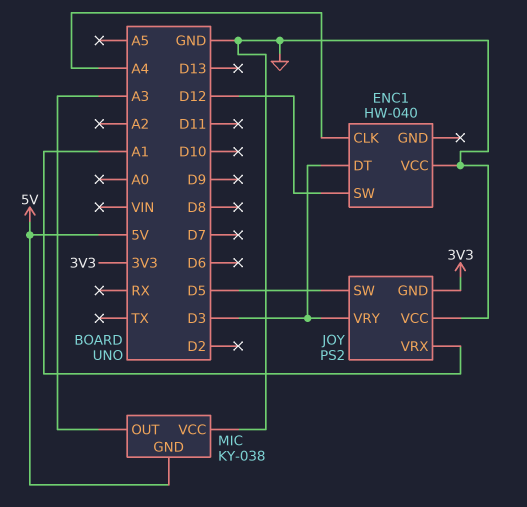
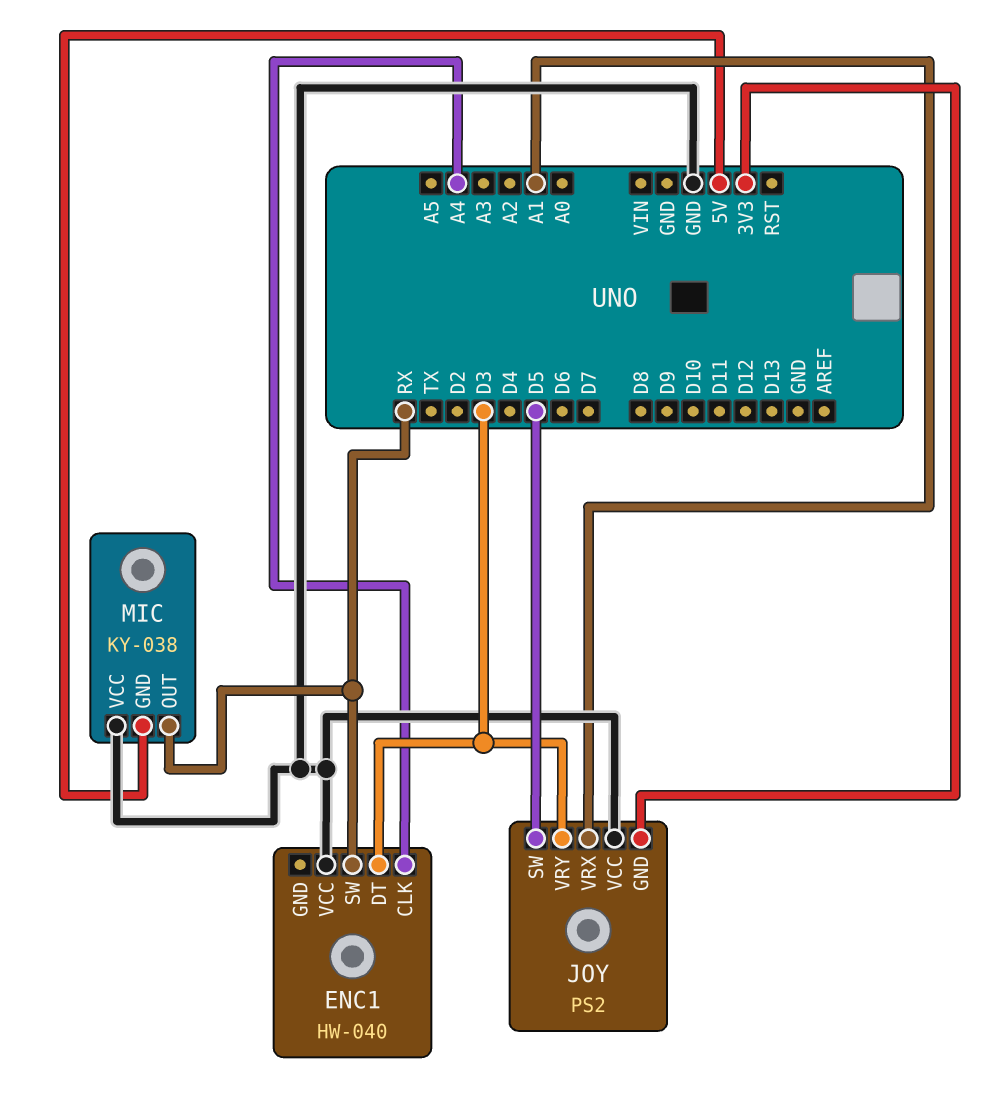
ENC1 pin SW: D12 -> RX
MIC pin OUT: A3 -> RX

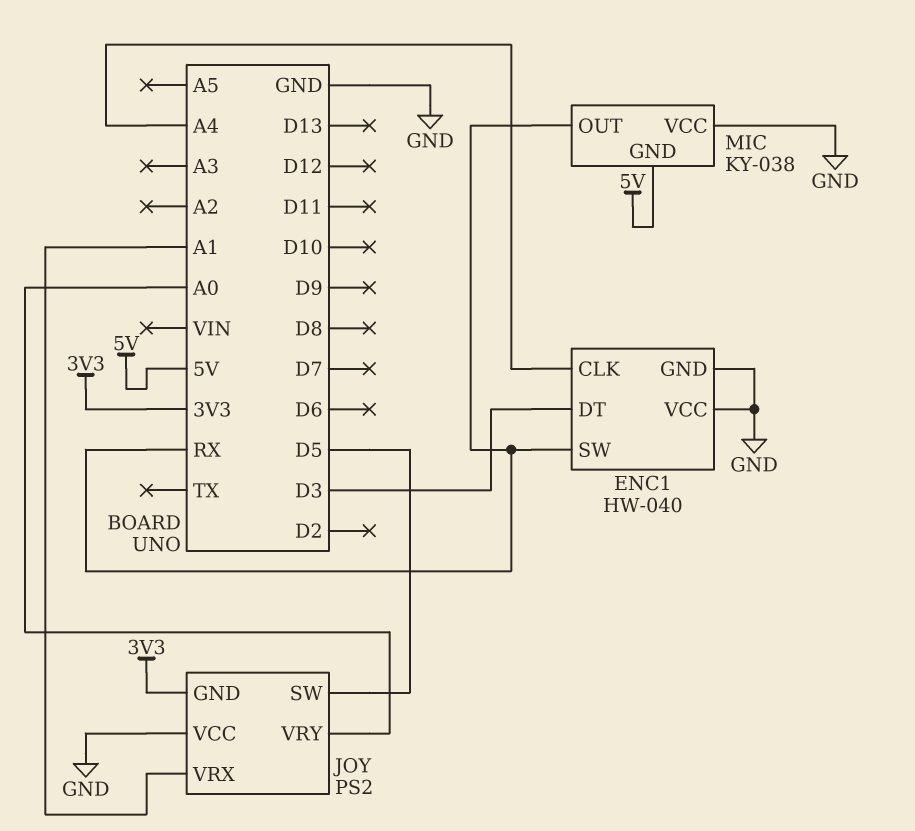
ENC1 pin GND: none -> GND
JOY pin VRY: D3 -> A0

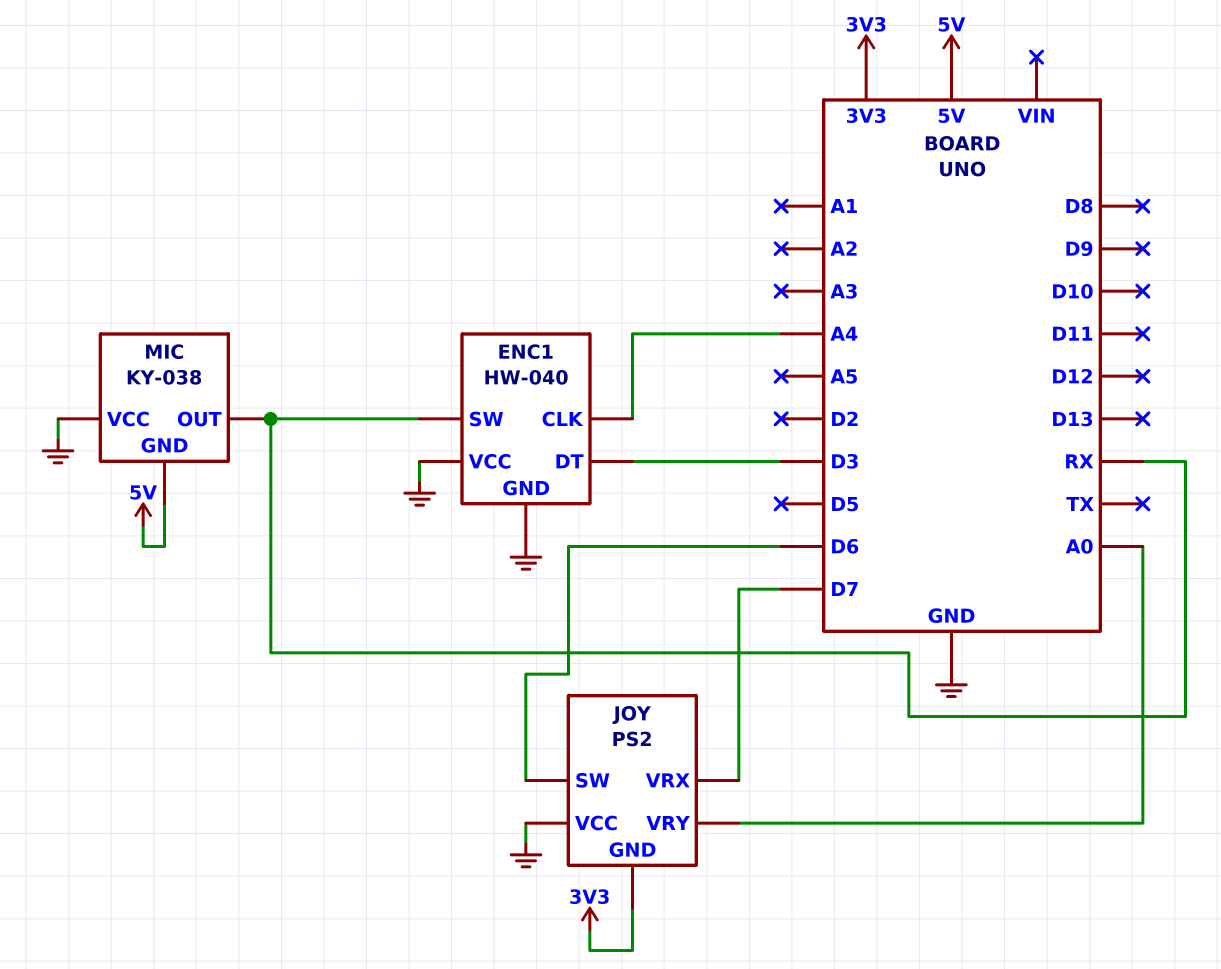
JOY pin SW: D5 -> D6
JOY pin VRX: A1 -> D7

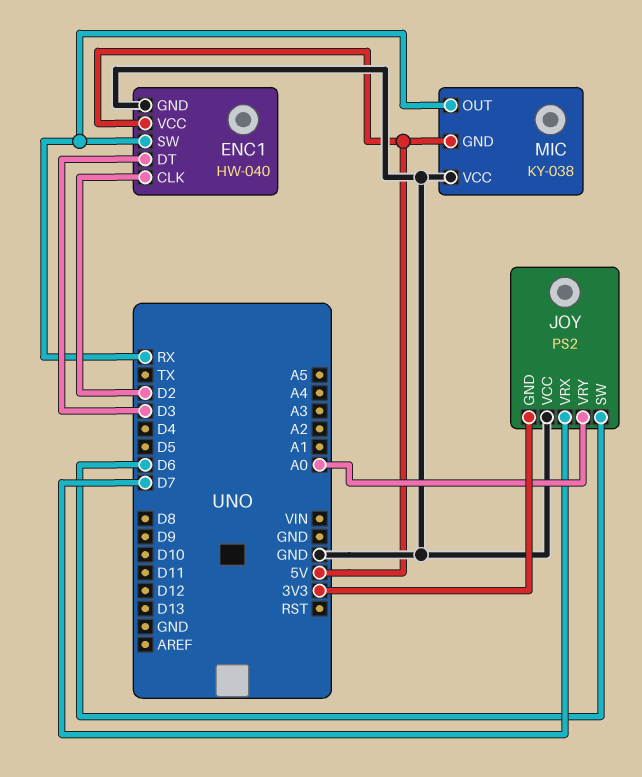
ENC1 pin CLK: A4 -> D2
ENC1 pin VCC: GND -> 5V

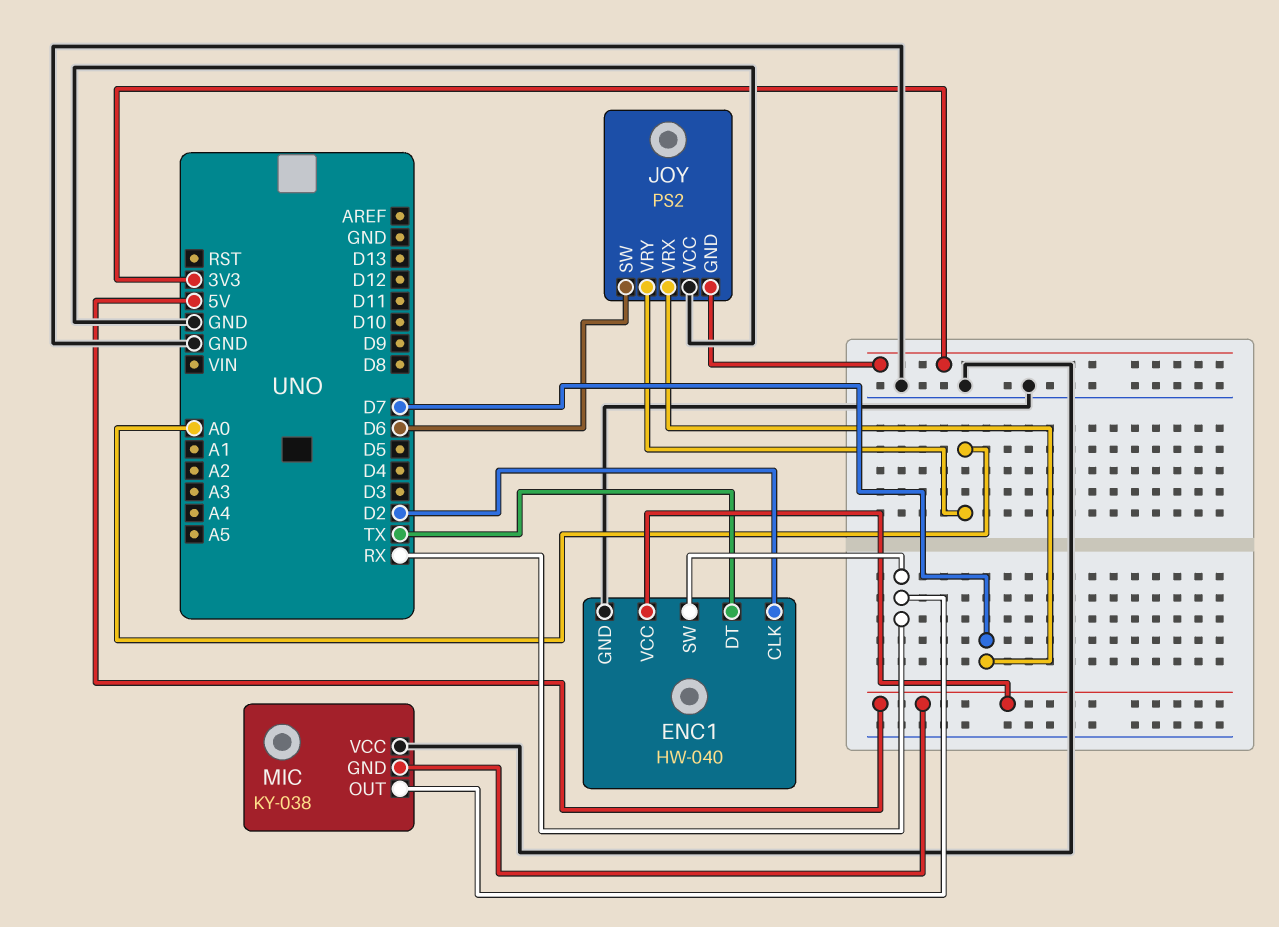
ENC1 pin DT: D3 -> TX

